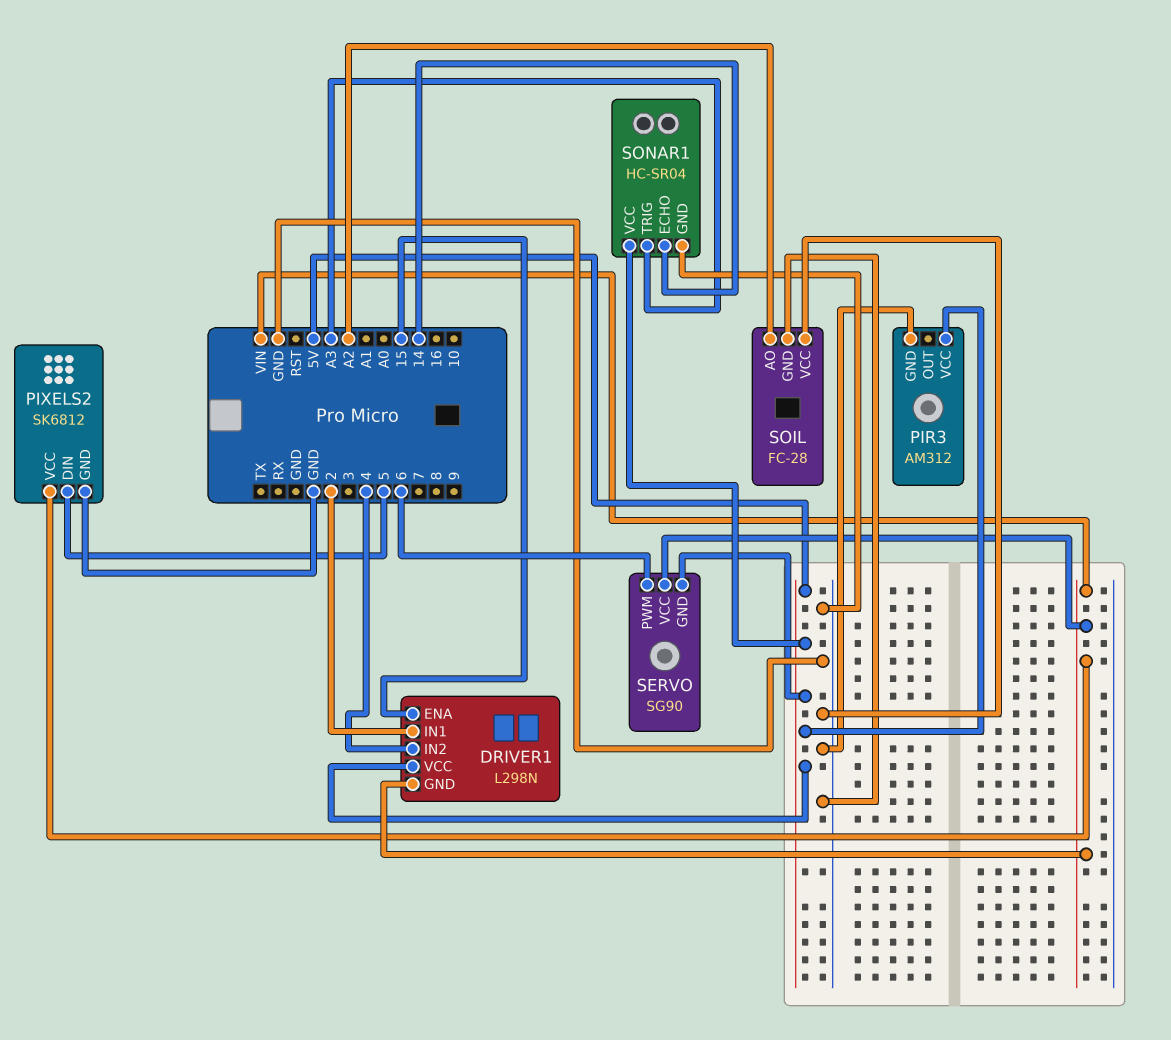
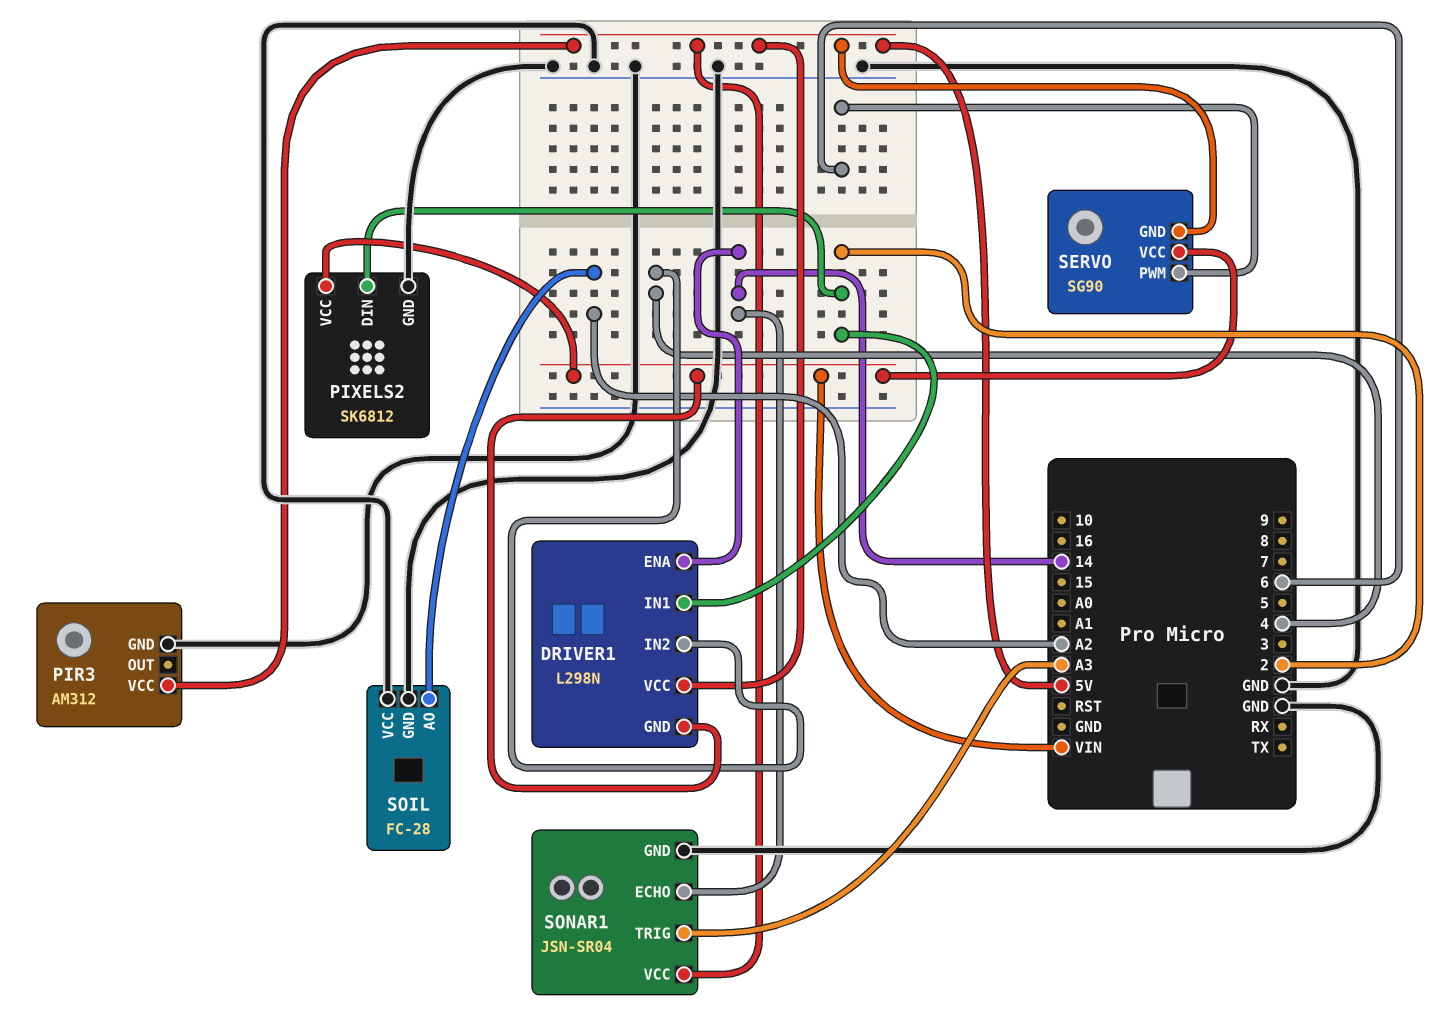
DRIVER1 pin ENA: 15 -> 14
PIXELS2 pin DIN: 5 -> 2
SONAR1: HC-SR04 -> JSN-SR04

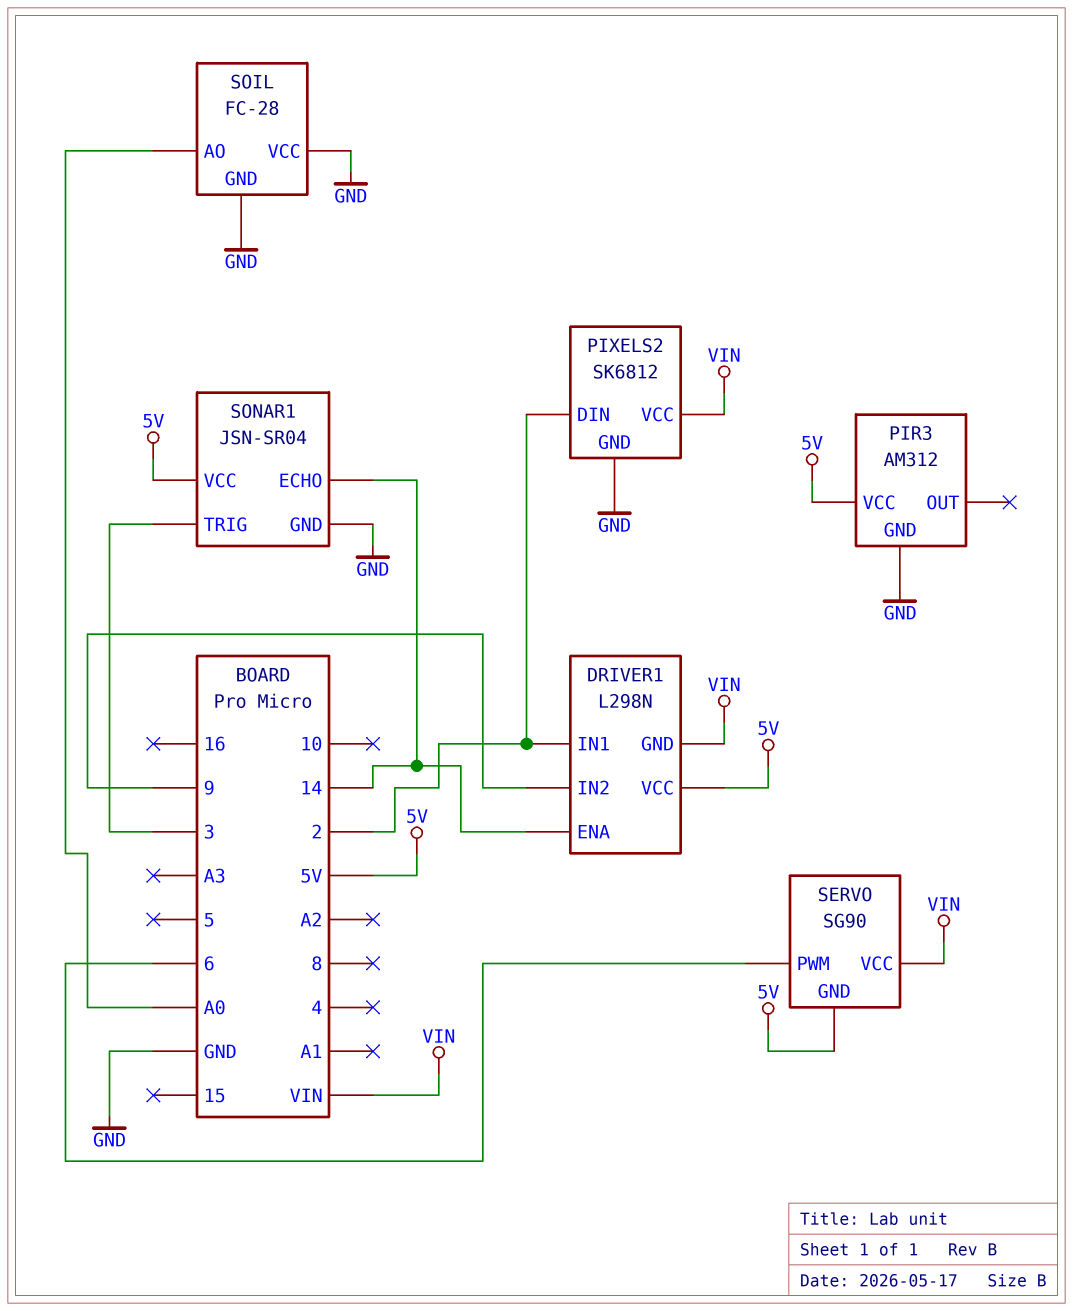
DRIVER1 pin IN2: 4 -> 9
SOIL pin AO: A2 -> A0
SONAR1 pin TRIG: A3 -> 3

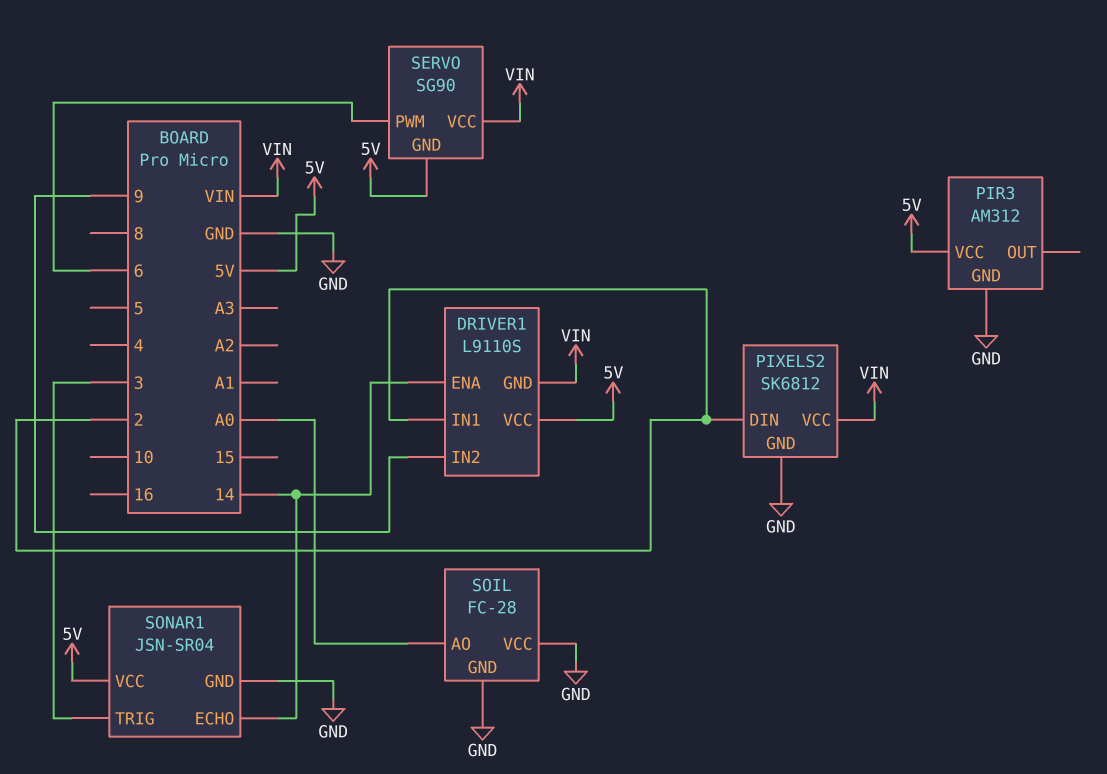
DRIVER1: L298N -> L9110S

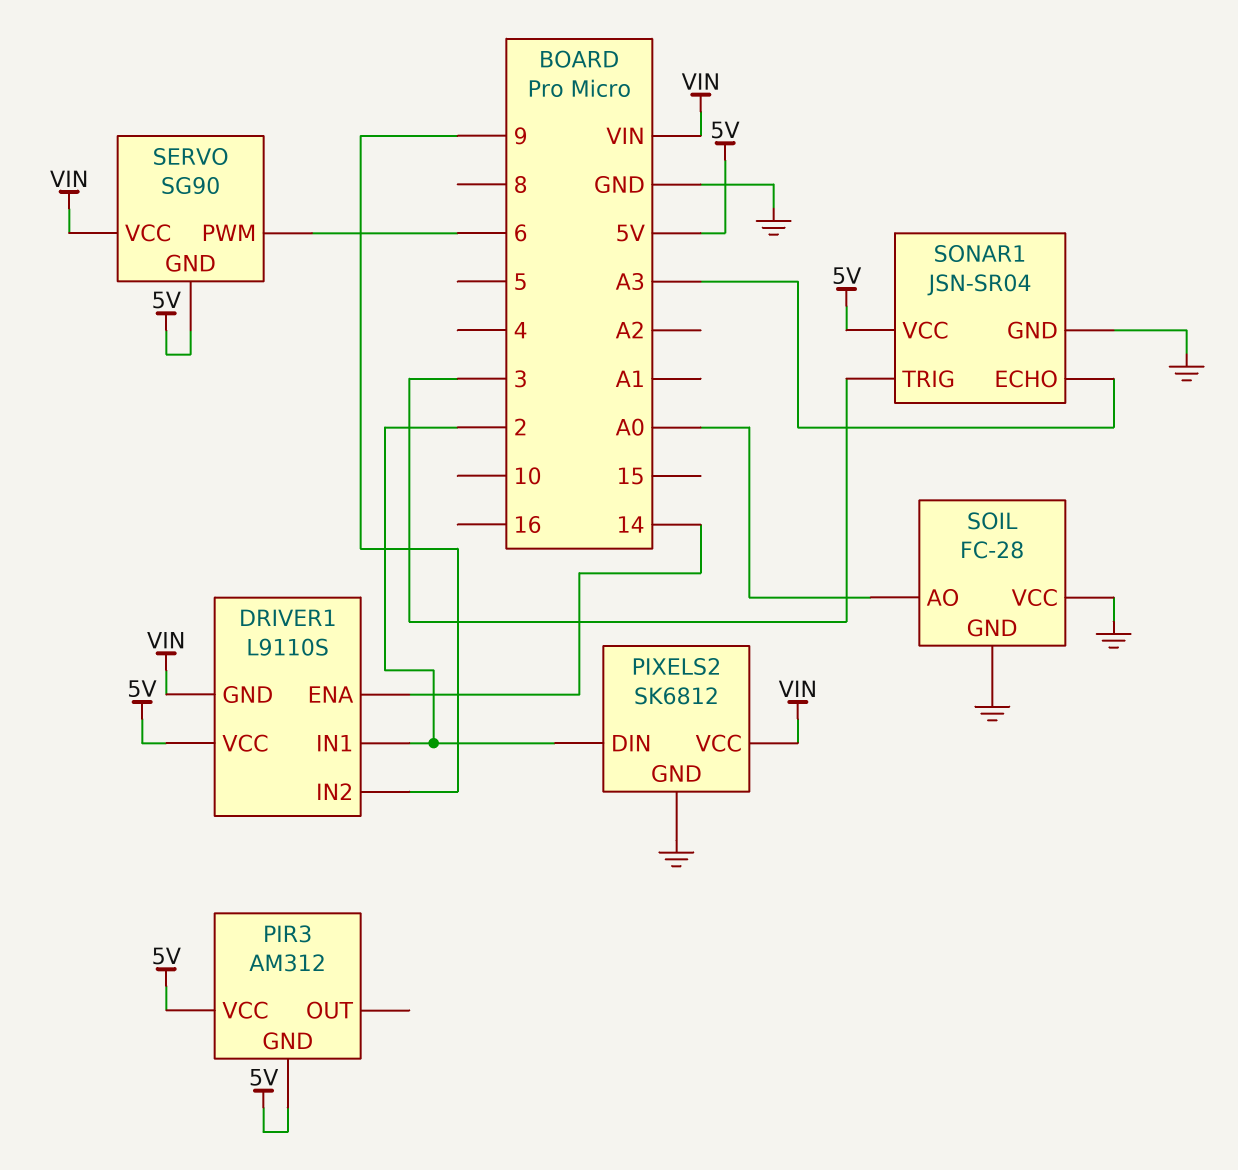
PIR3 pin GND: GND -> 5V
SONAR1 pin ECHO: 14 -> A3

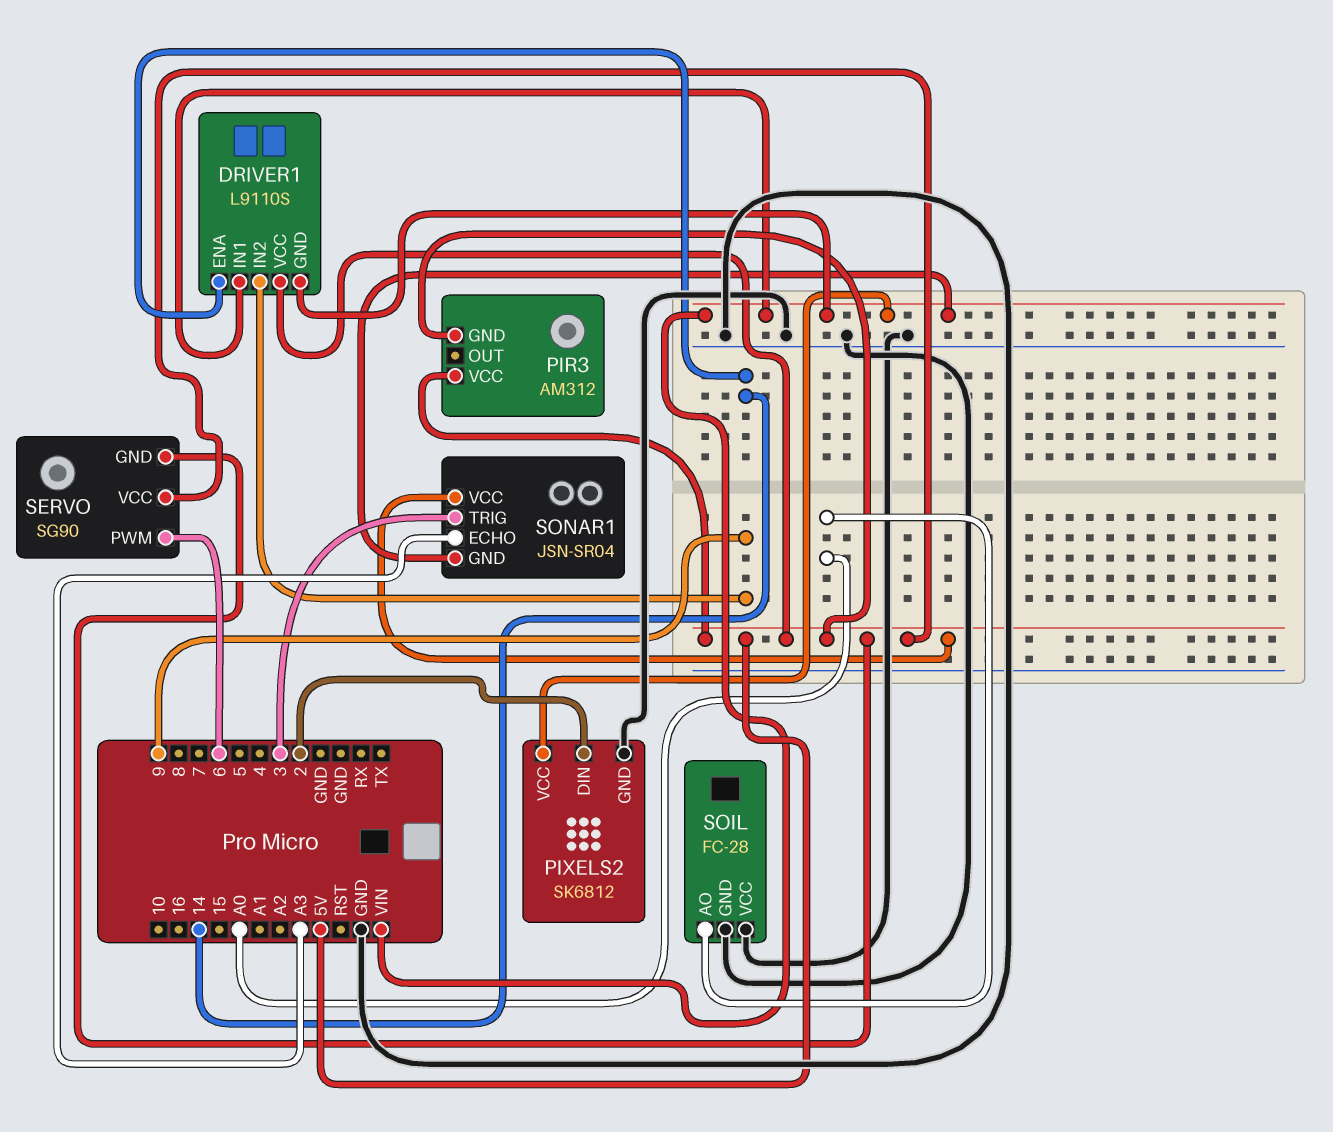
DRIVER1 pin IN1: 2 -> VIN
SERVO pin VCC: VIN -> 5V
SONAR1 pin GND: GND -> VIN

